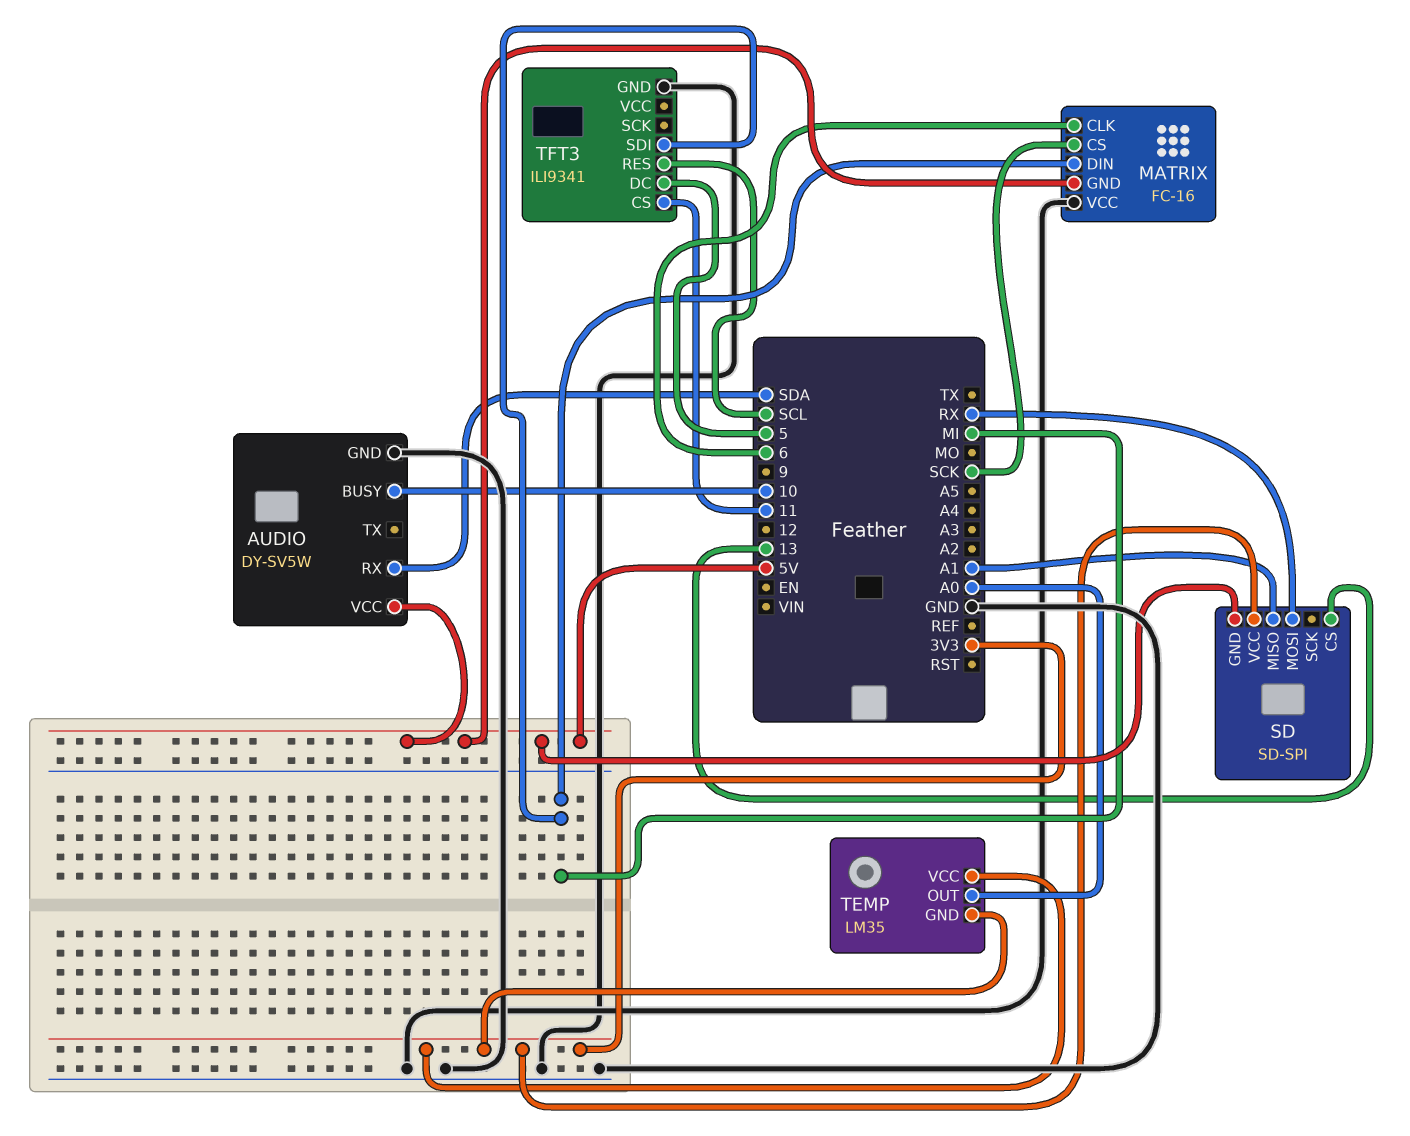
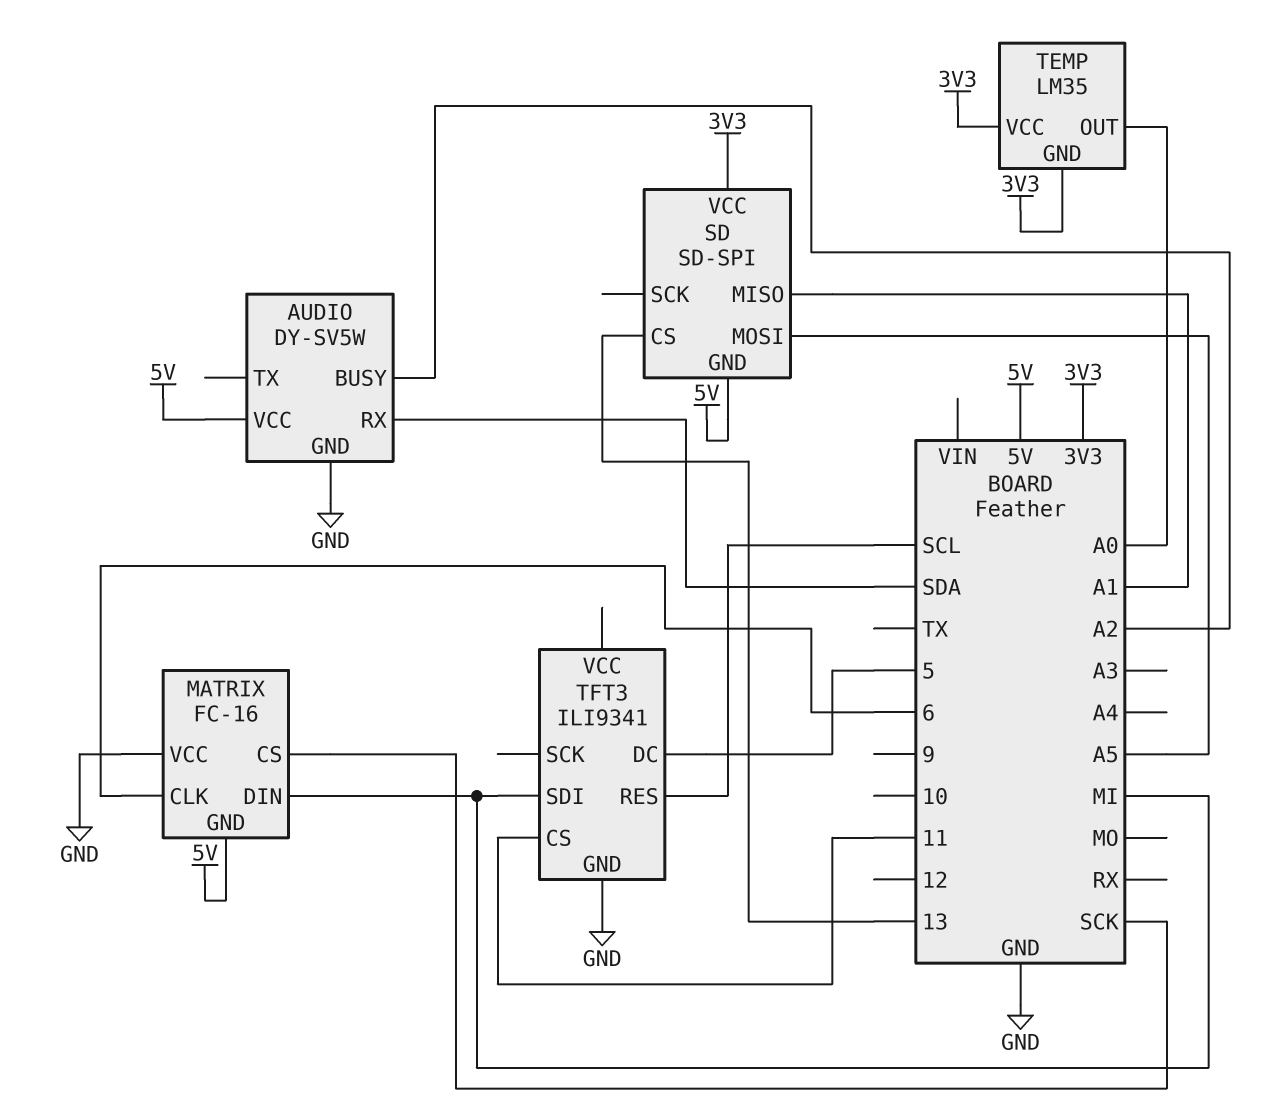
AUDIO pin BUSY: 10 -> A2
SD pin MOSI: RX -> A5

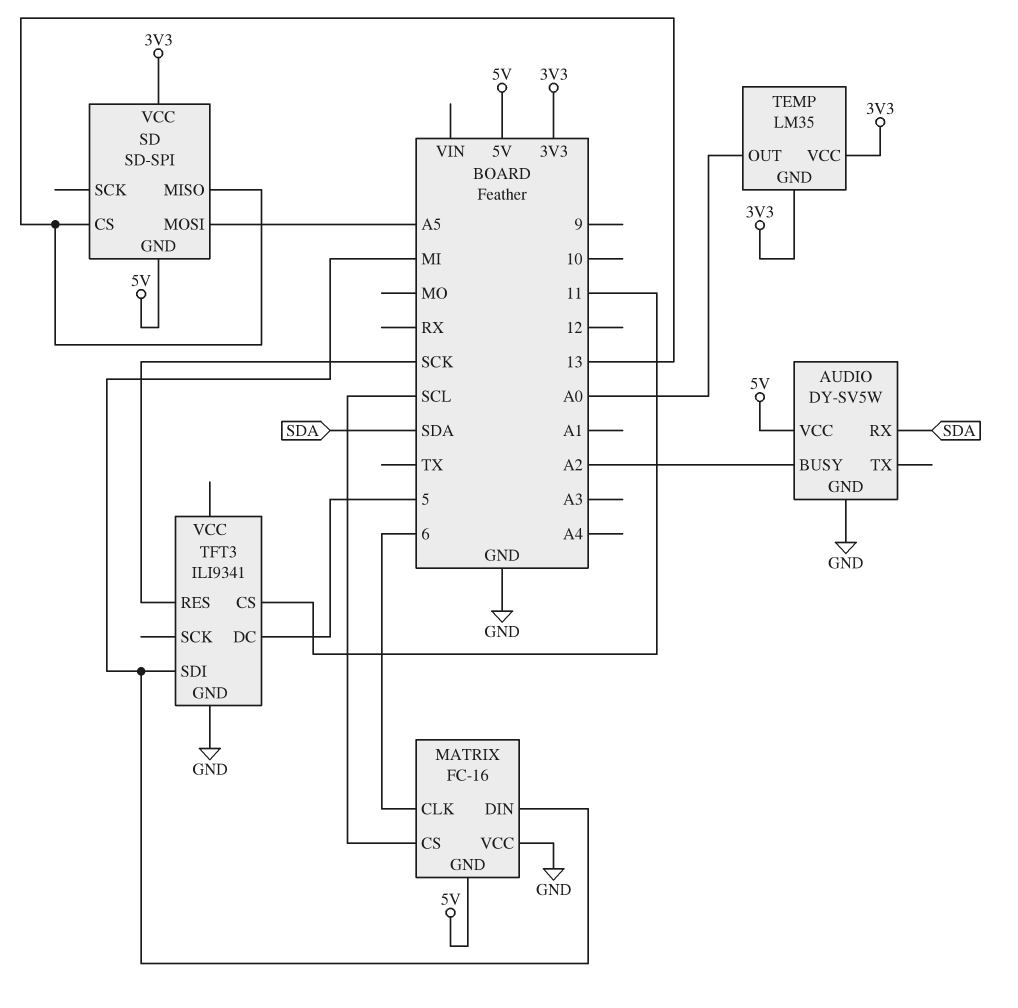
MATRIX pin CS: SCK -> SCL
SD pin MISO: A1 -> 13
TFT3 pin RES: SCL -> SCK

